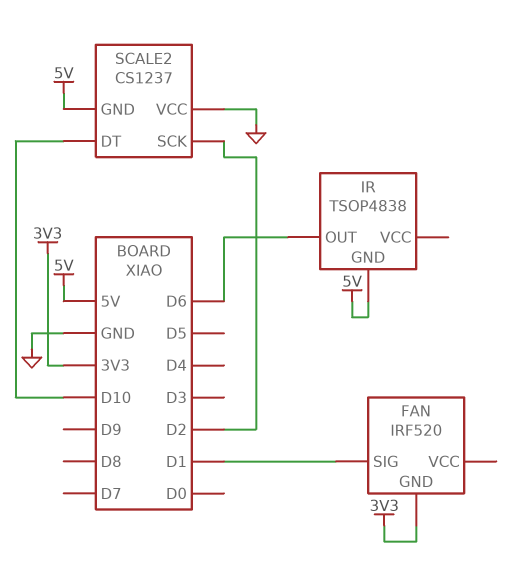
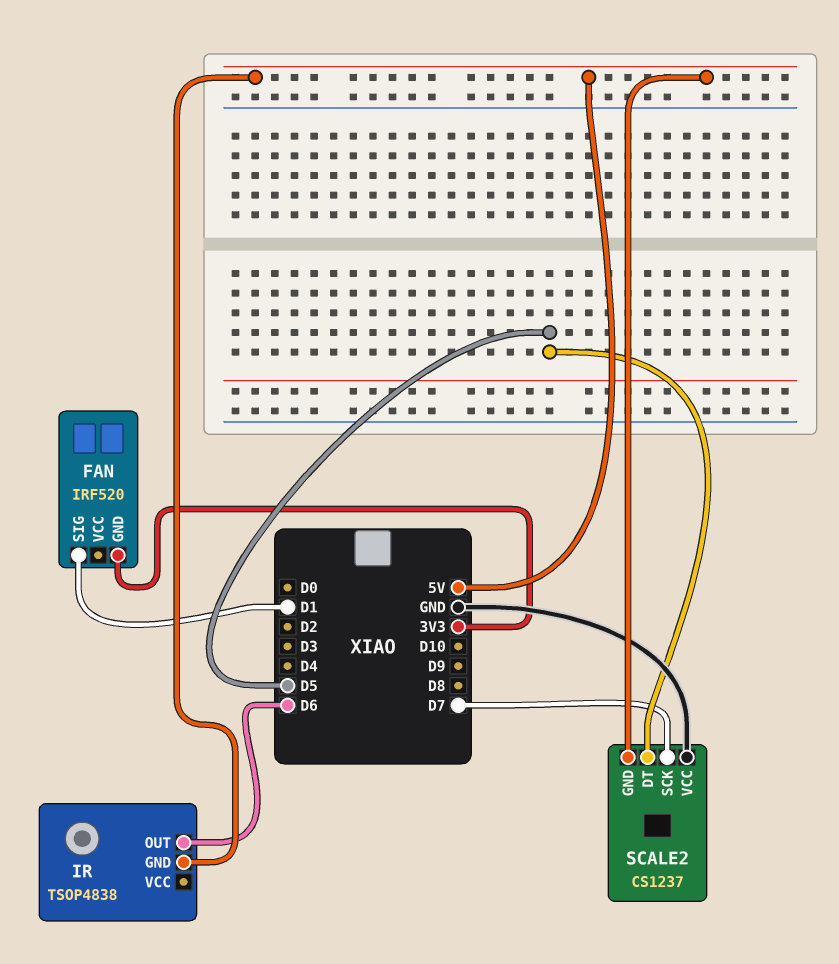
SCALE2 pin DT: D10 -> D5
SCALE2 pin SCK: D2 -> D7

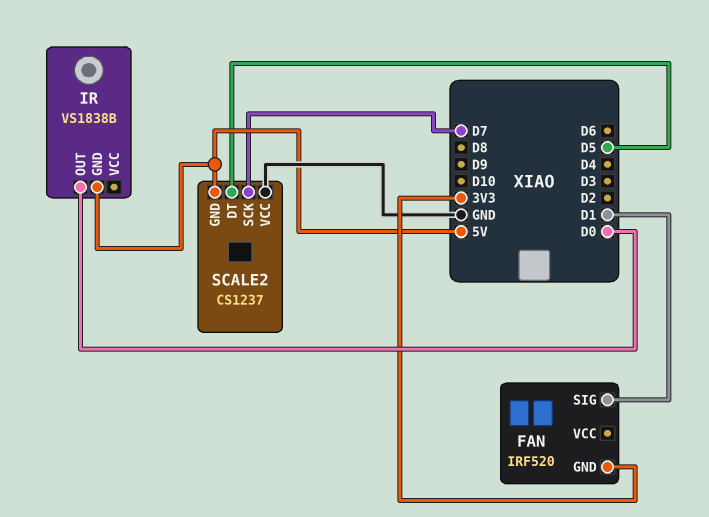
IR: TSOP4838 -> VS1838B
IR pin OUT: D6 -> D0

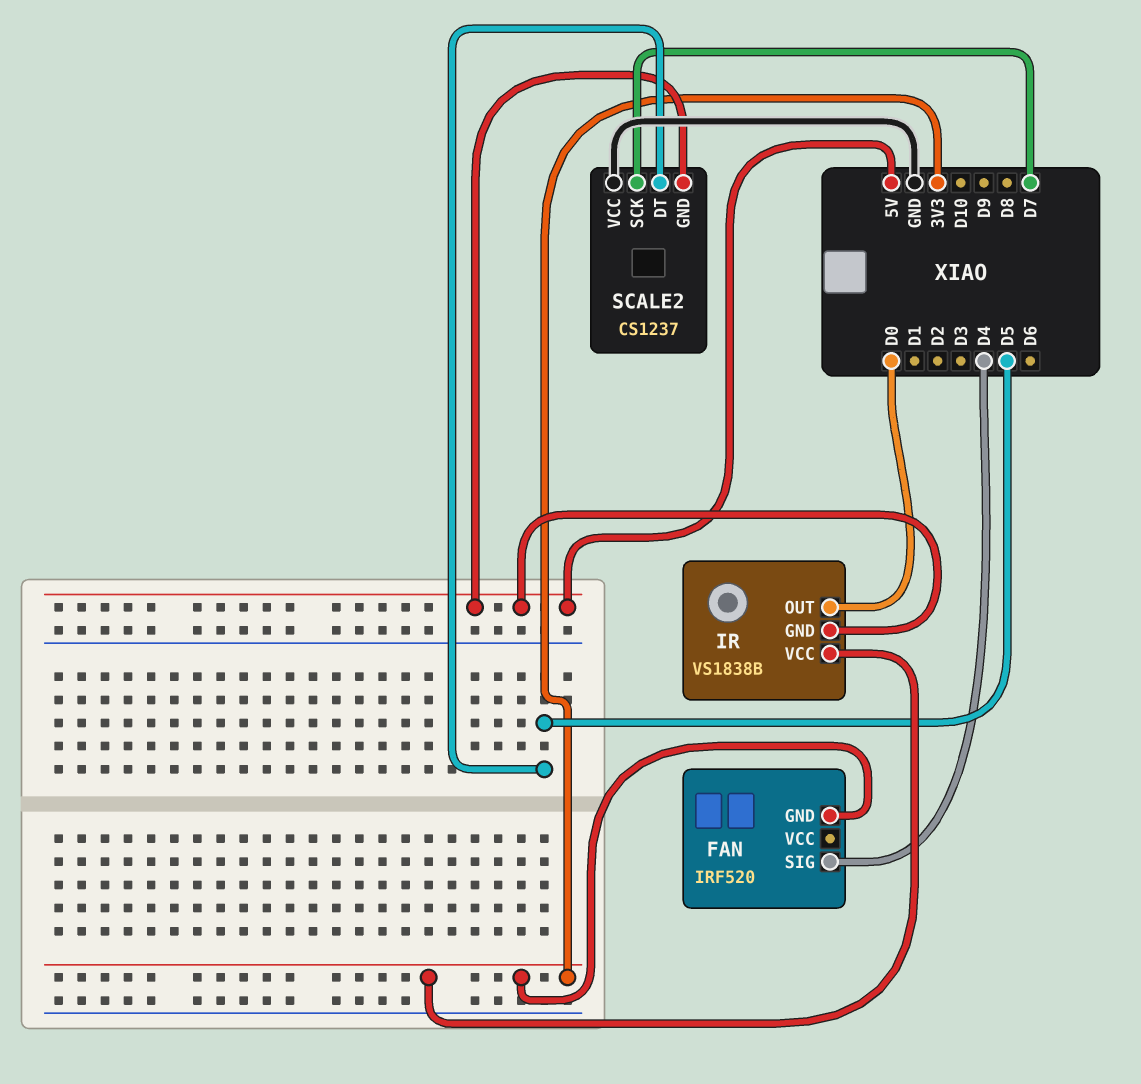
FAN pin SIG: D1 -> D4
IR pin VCC: none -> 3V3

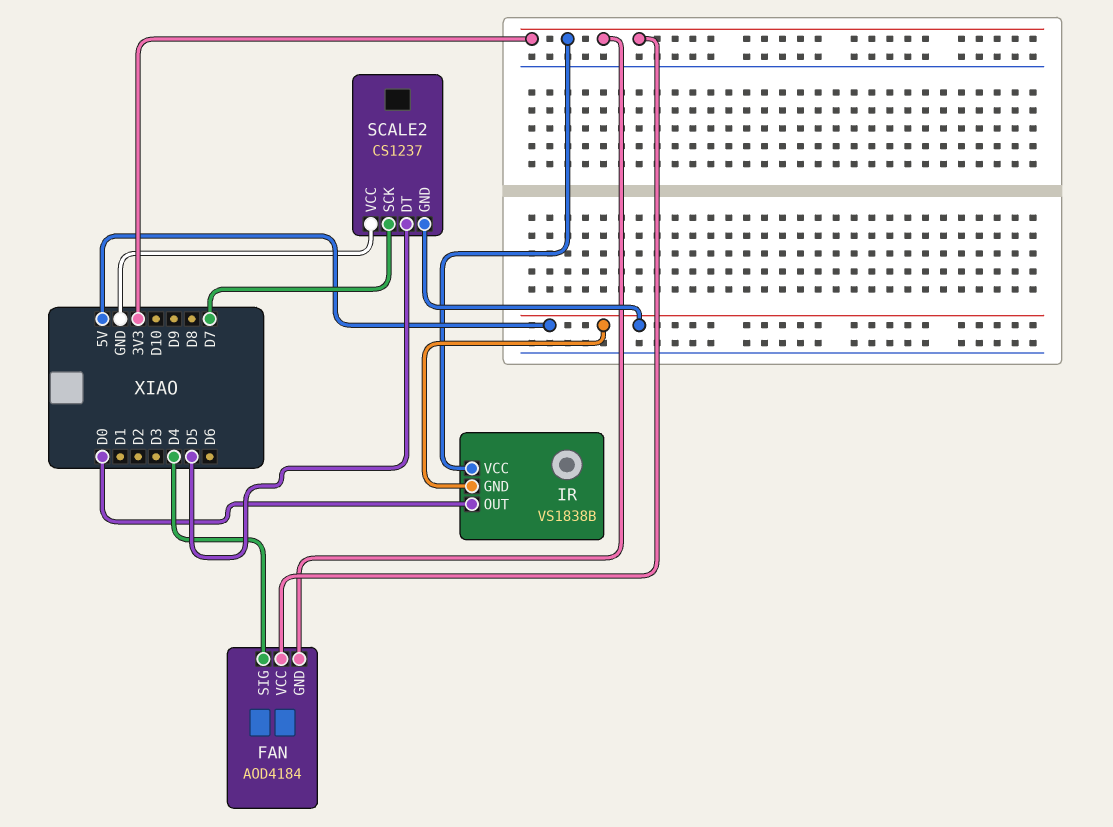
FAN: IRF520 -> AOD4184
FAN pin VCC: none -> 3V3

